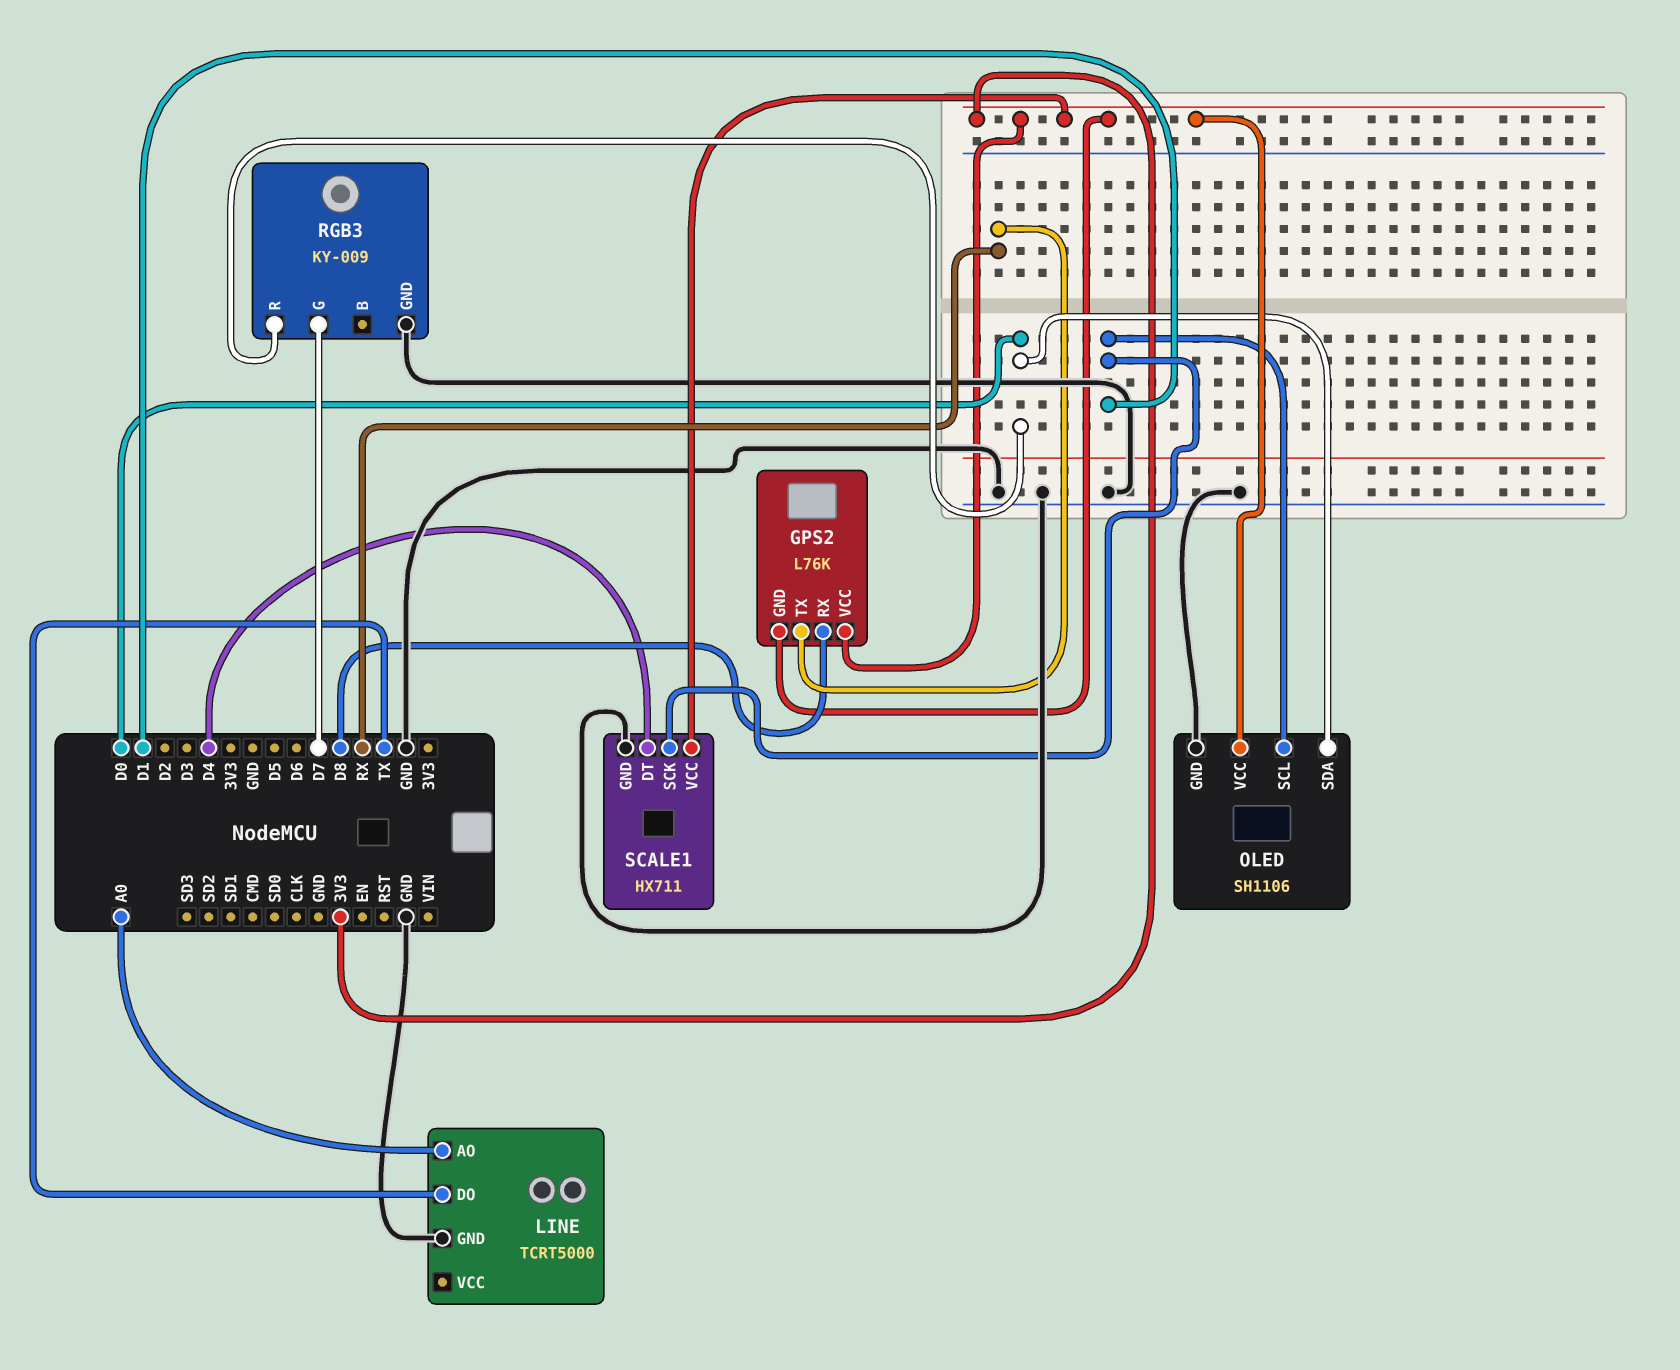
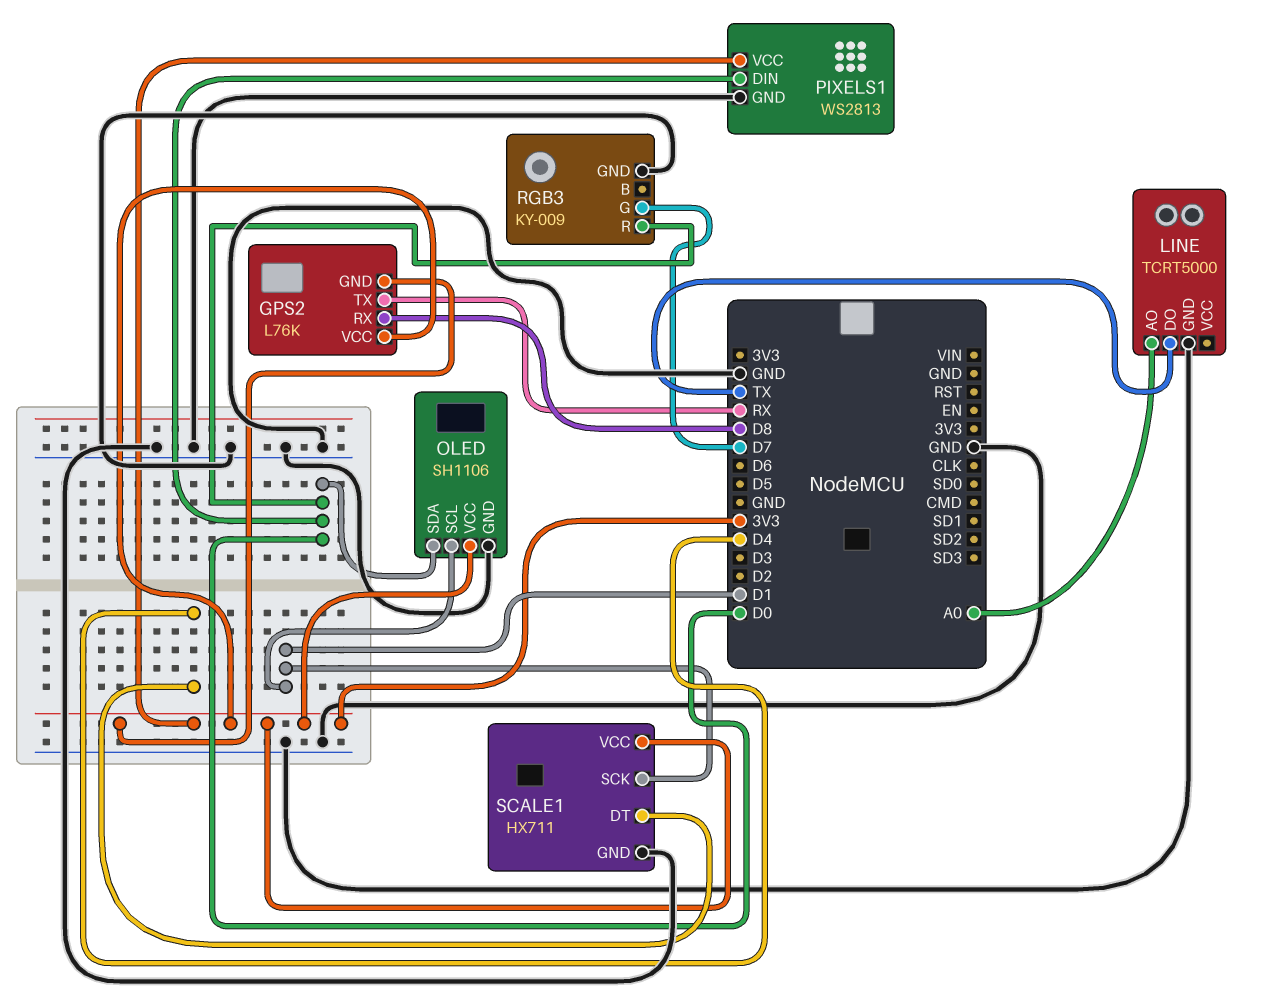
PIXELS1: none -> WS2813
PIXELS1 pin DIN: none -> D0
PIXELS1 pin GND: none -> GND
PIXELS1 pin VCC: none -> 3V3

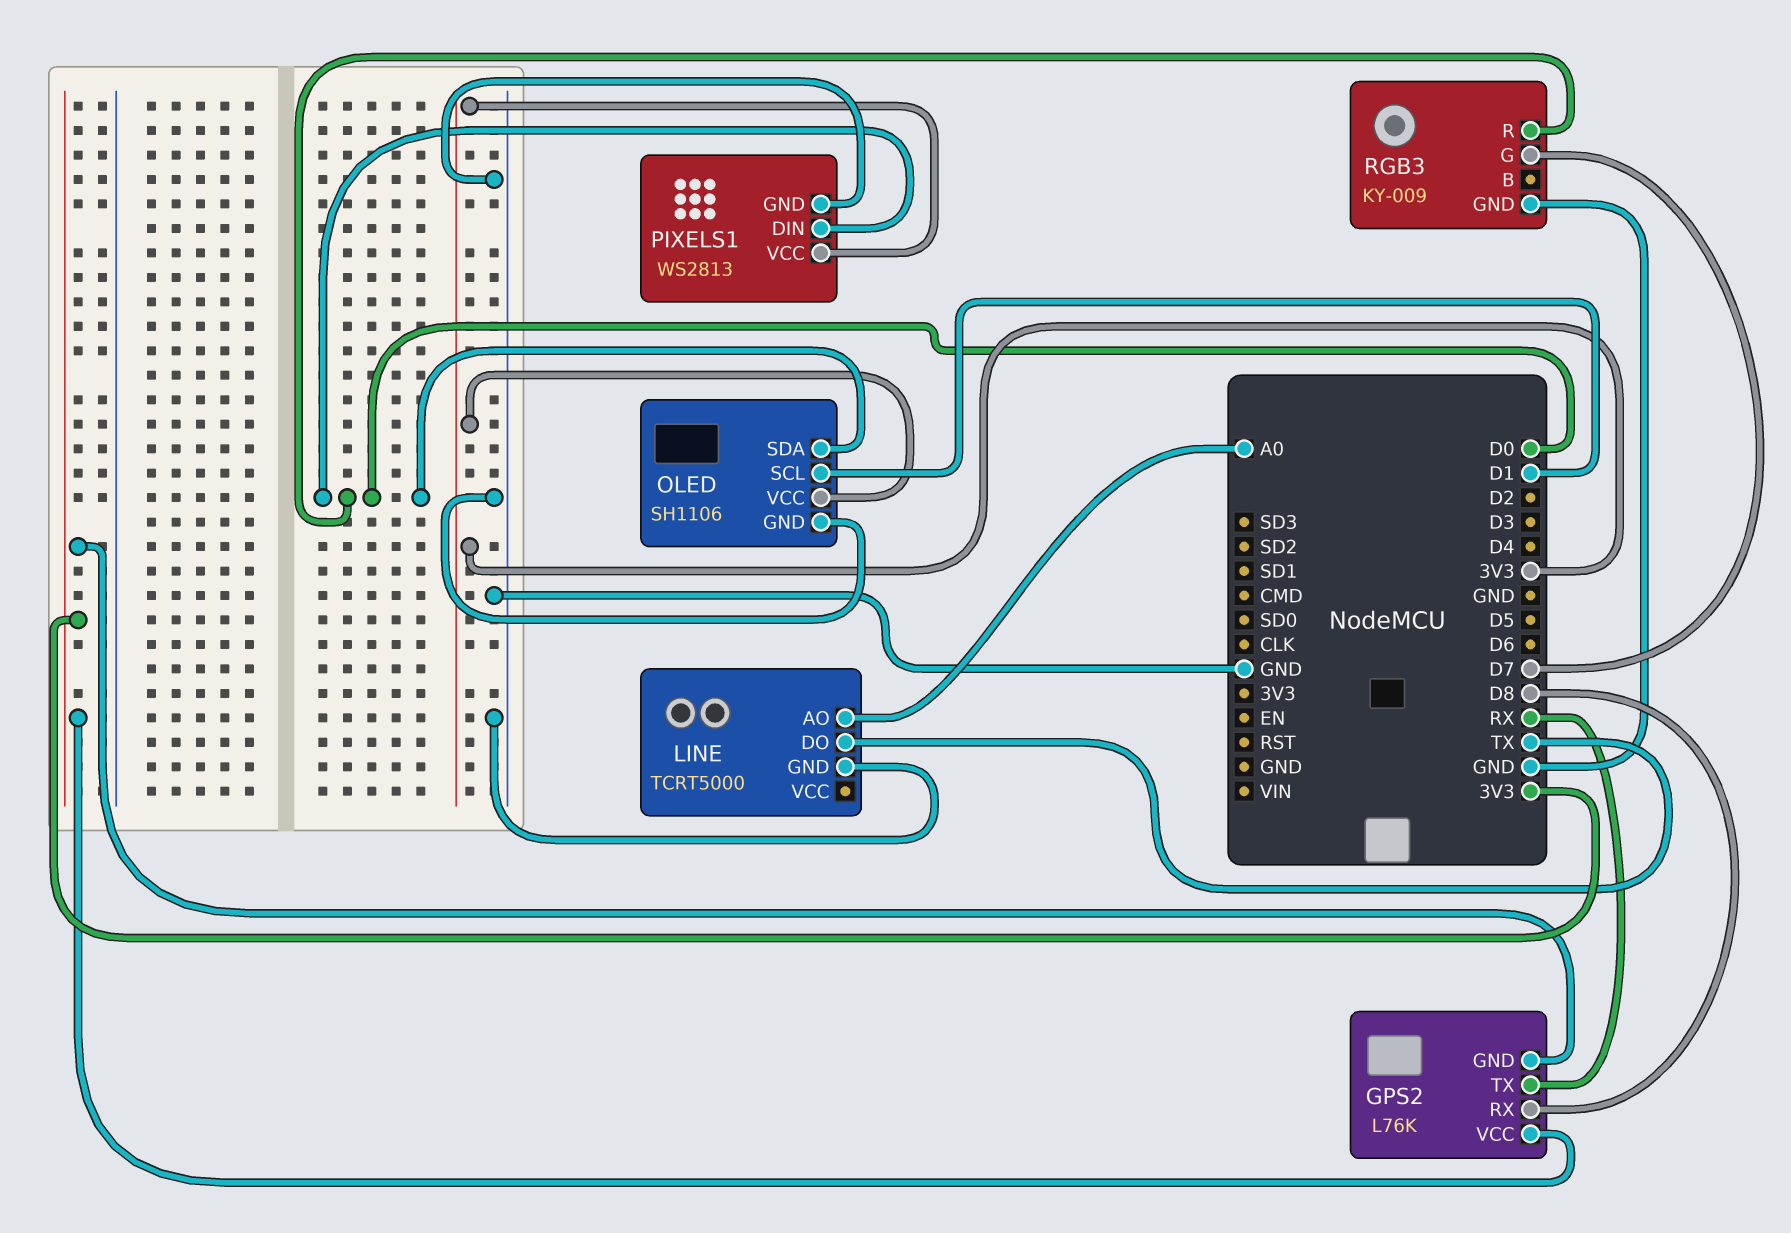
SCALE1: HX711 -> none
SCALE1 pin DT: D4 -> none
SCALE1 pin GND: GND -> none
SCALE1 pin SCK: D1 -> none
SCALE1 pin VCC: 3V3 -> none

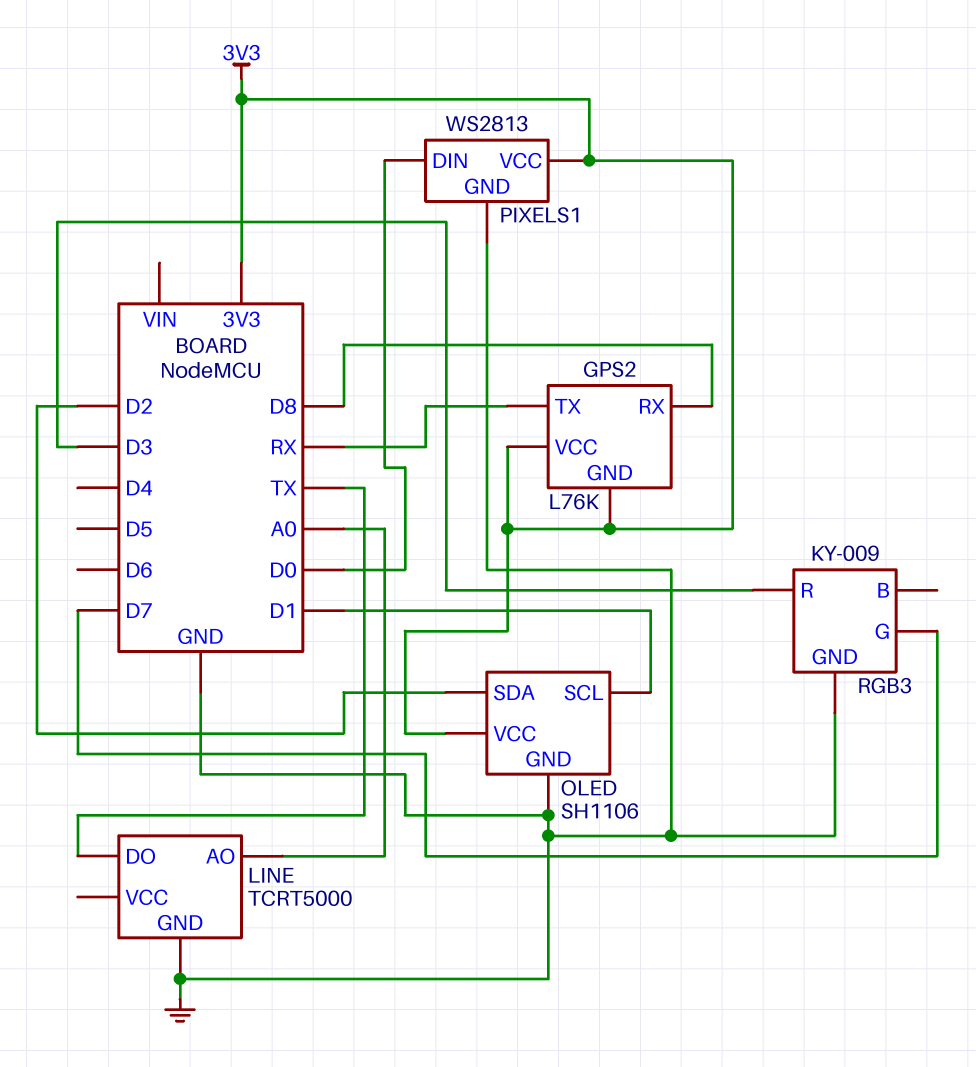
OLED pin SDA: D0 -> D2
RGB3 pin R: D0 -> D3

